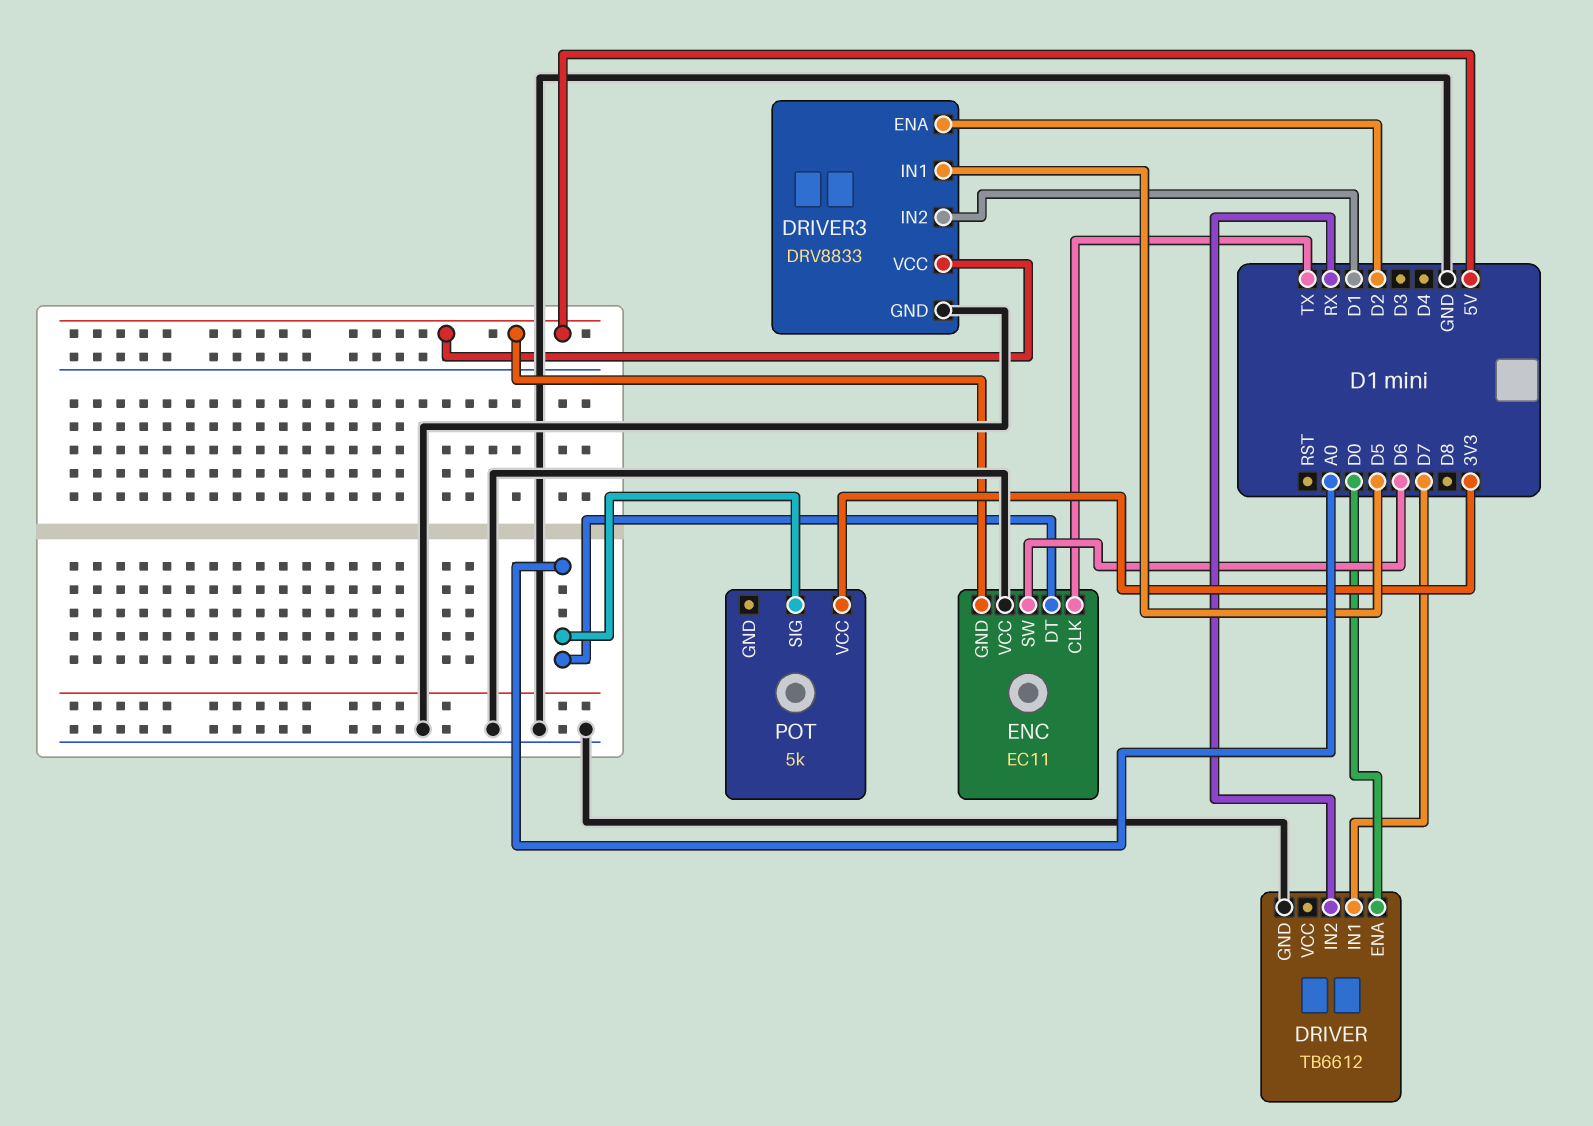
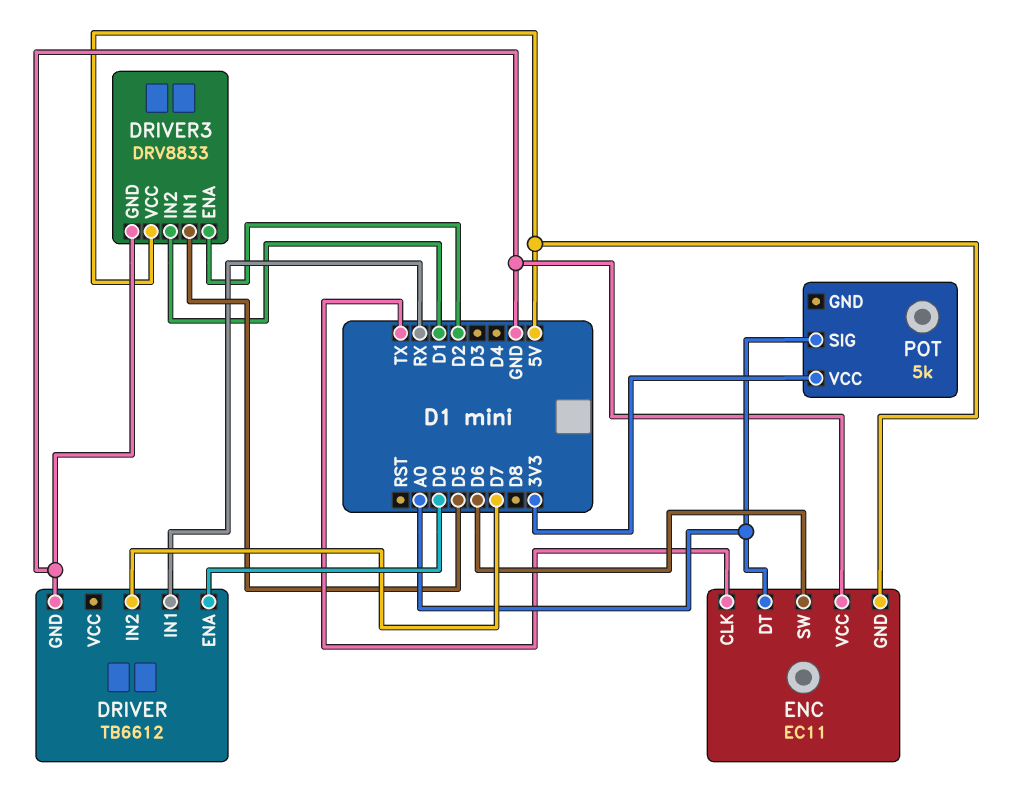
DRIVER pin IN1: D7 -> RX
DRIVER pin IN2: RX -> D7

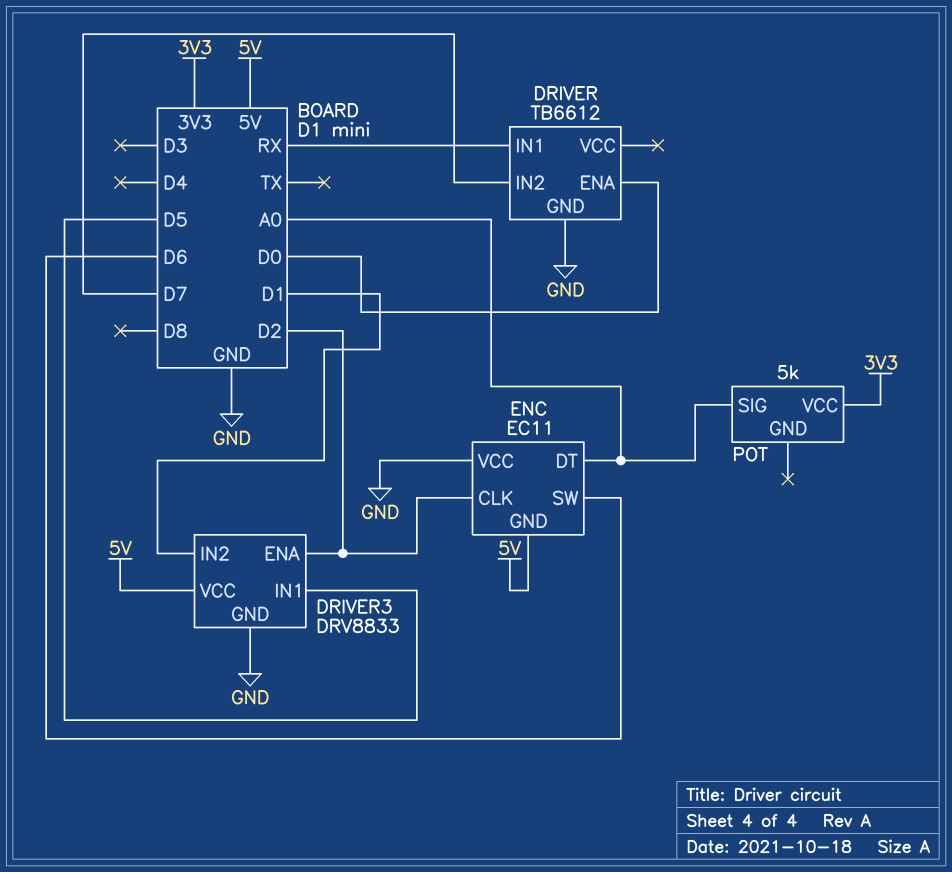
ENC pin CLK: TX -> D2

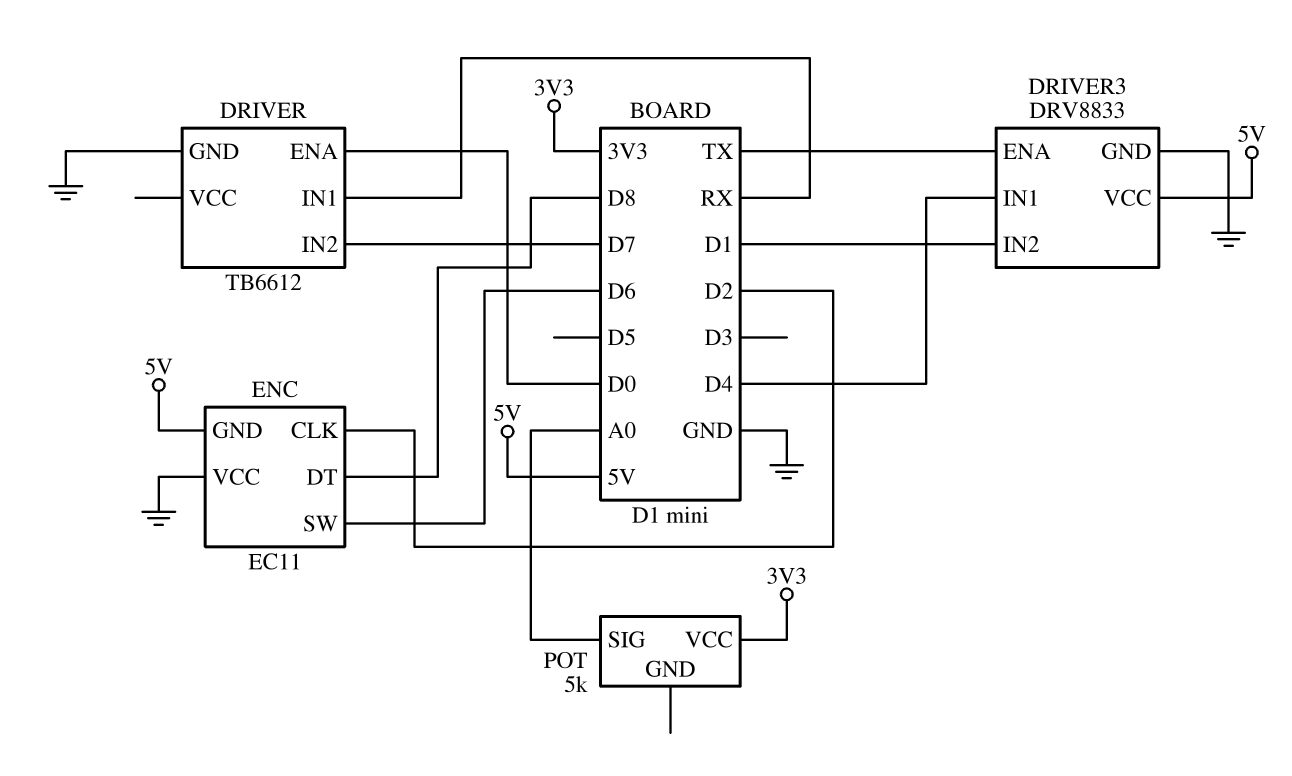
DRIVER3 pin ENA: D2 -> TX
DRIVER3 pin IN1: D5 -> D4
ENC pin DT: A0 -> D8

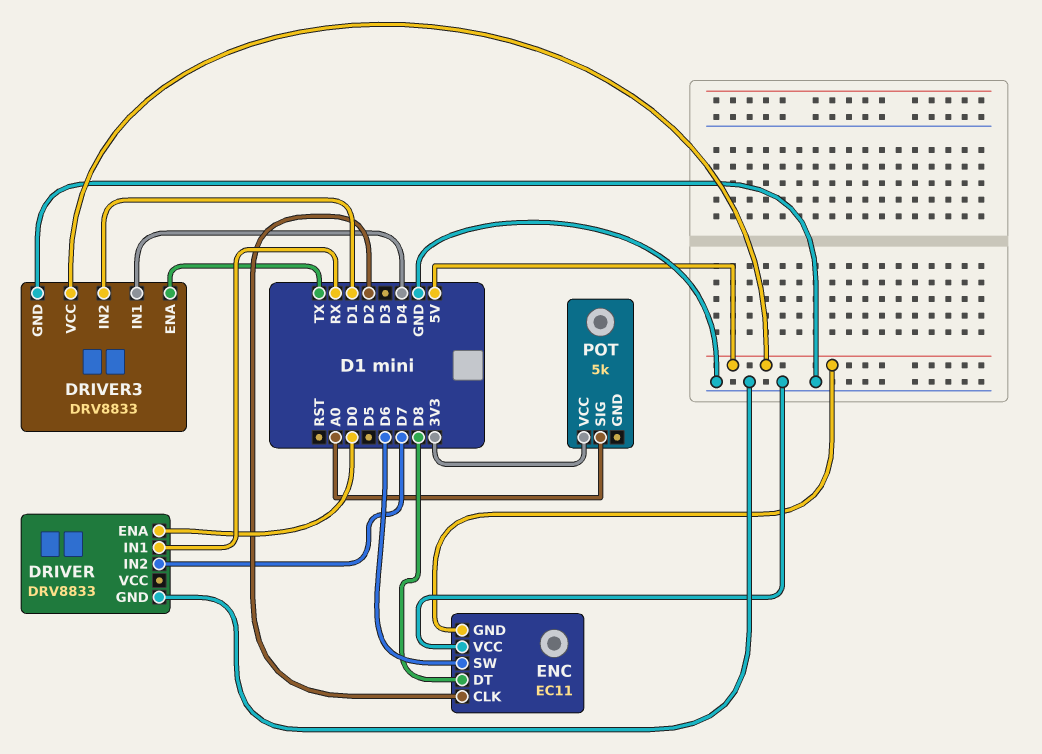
DRIVER: TB6612 -> DRV8833

